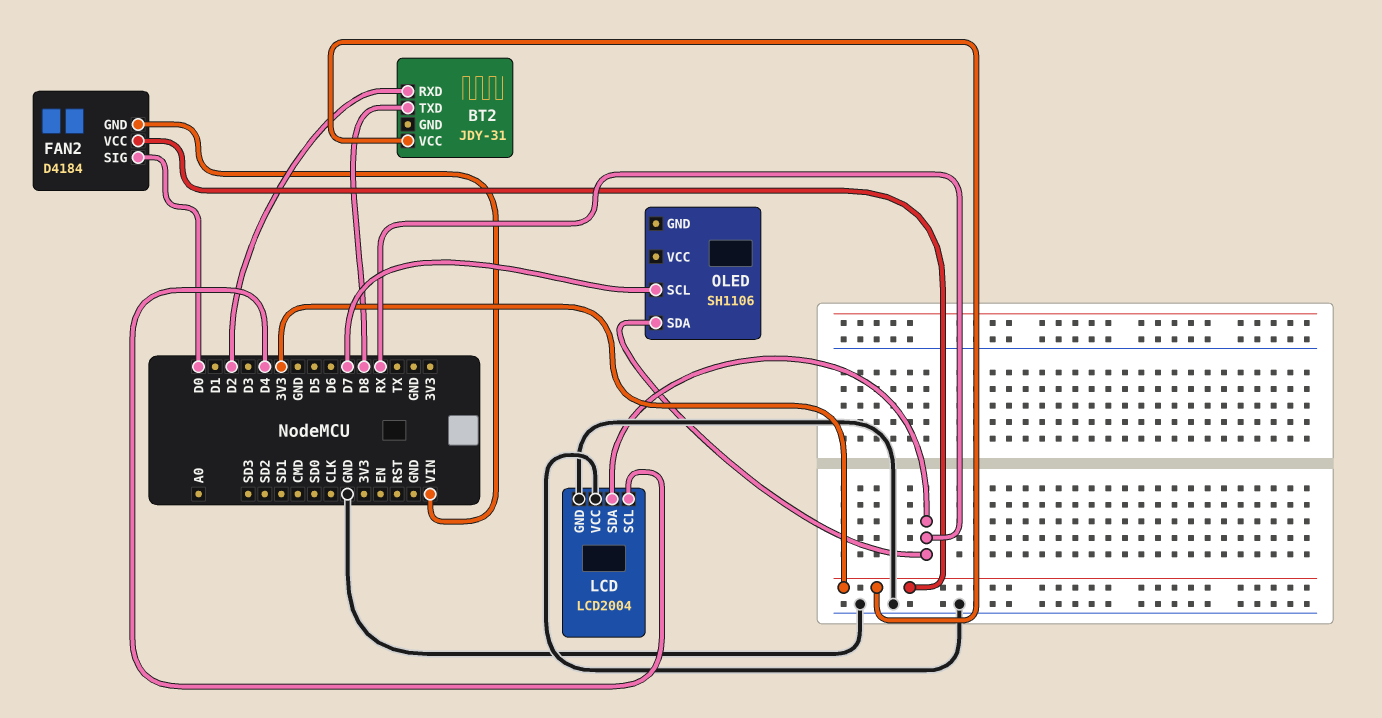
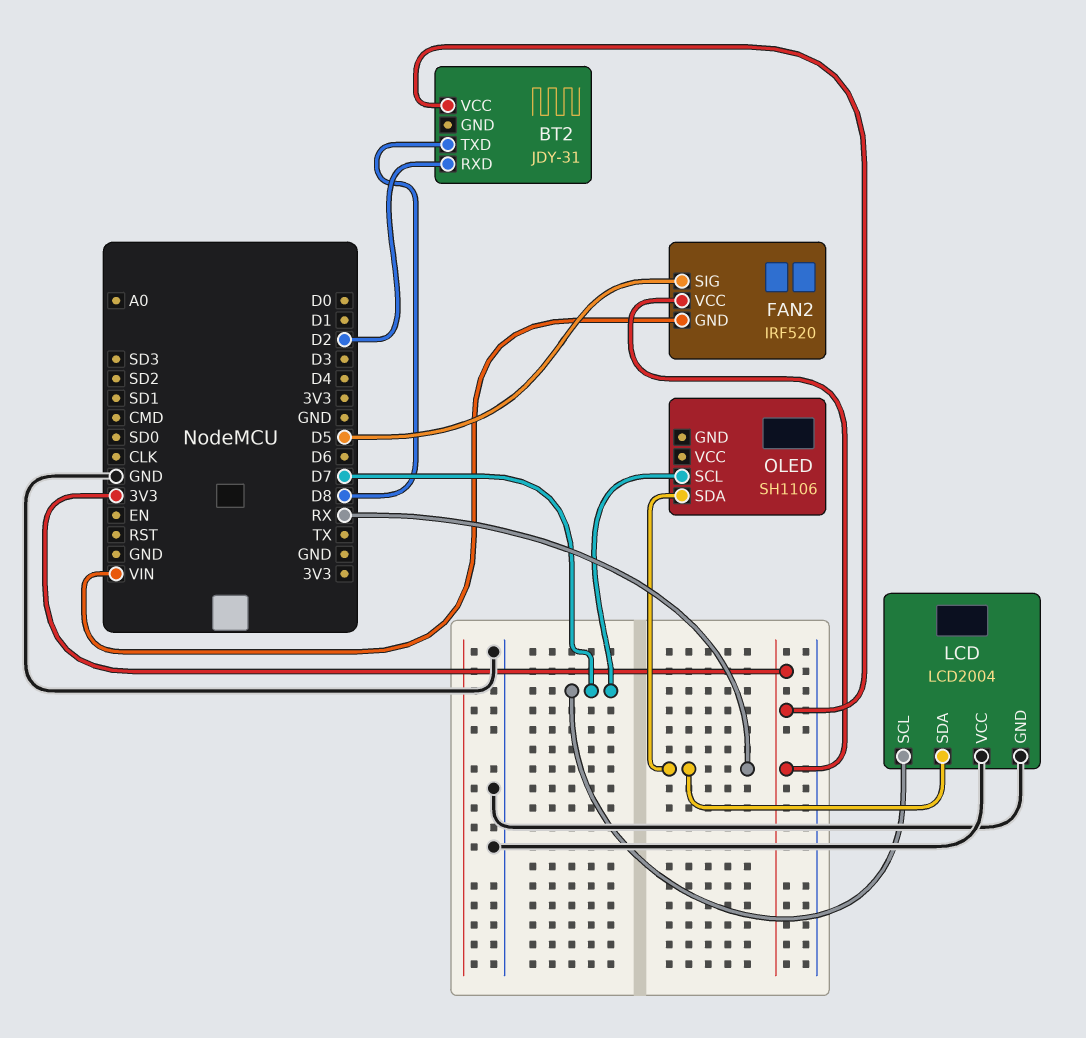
FAN2: D4184 -> IRF520
FAN2 pin SIG: D0 -> D5
LCD pin SCL: D4 -> D7

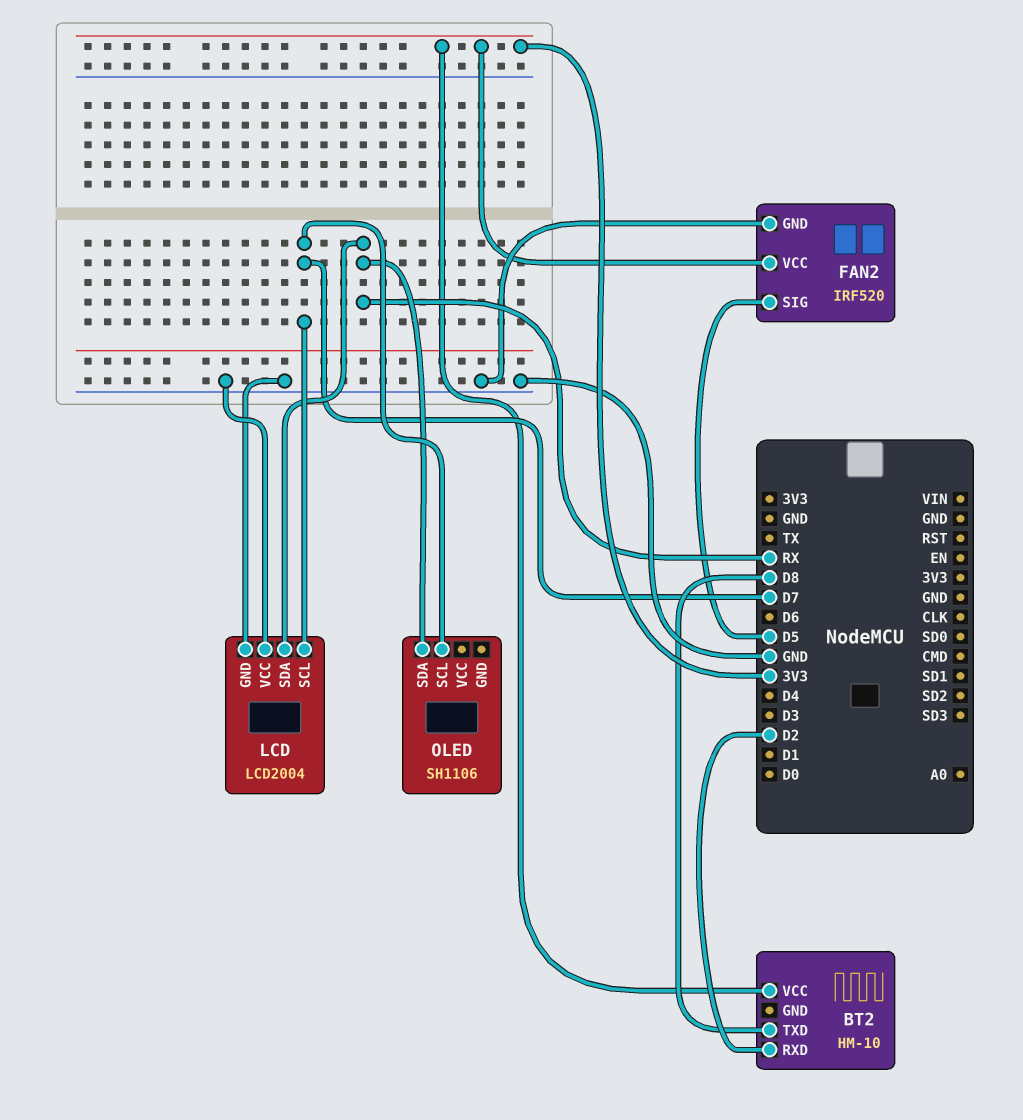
BT2: JDY-31 -> HM-10
FAN2 pin GND: VIN -> GND

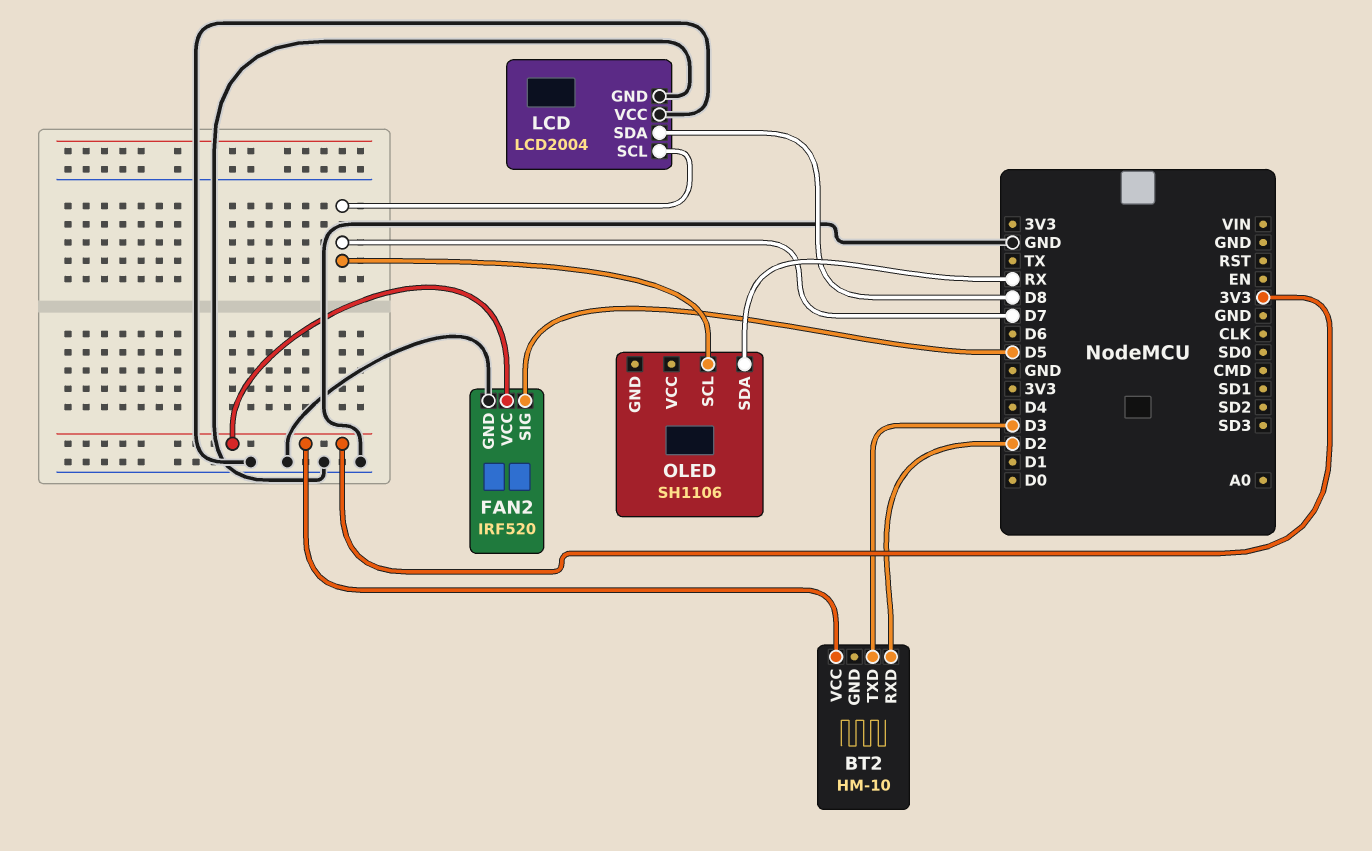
BT2 pin TXD: D8 -> D3
LCD pin SDA: RX -> D8

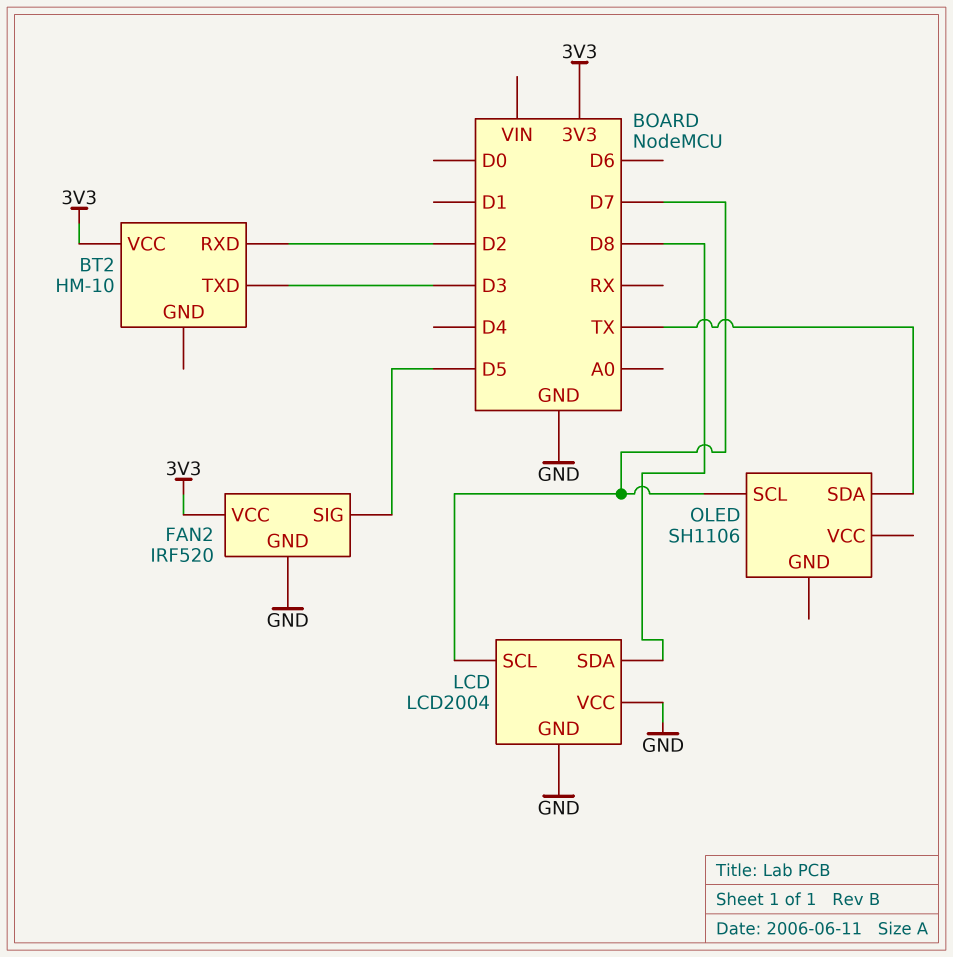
OLED pin SDA: RX -> TX

